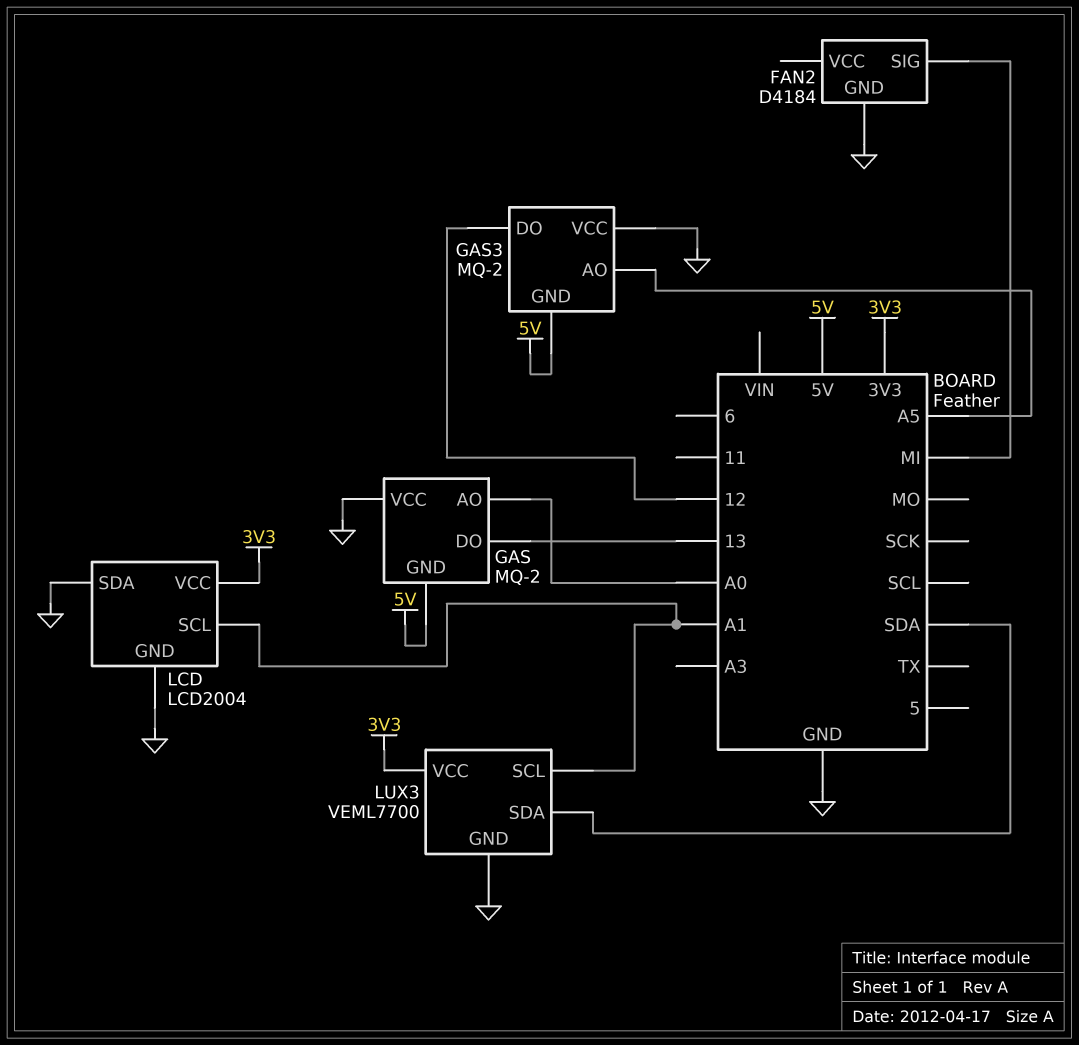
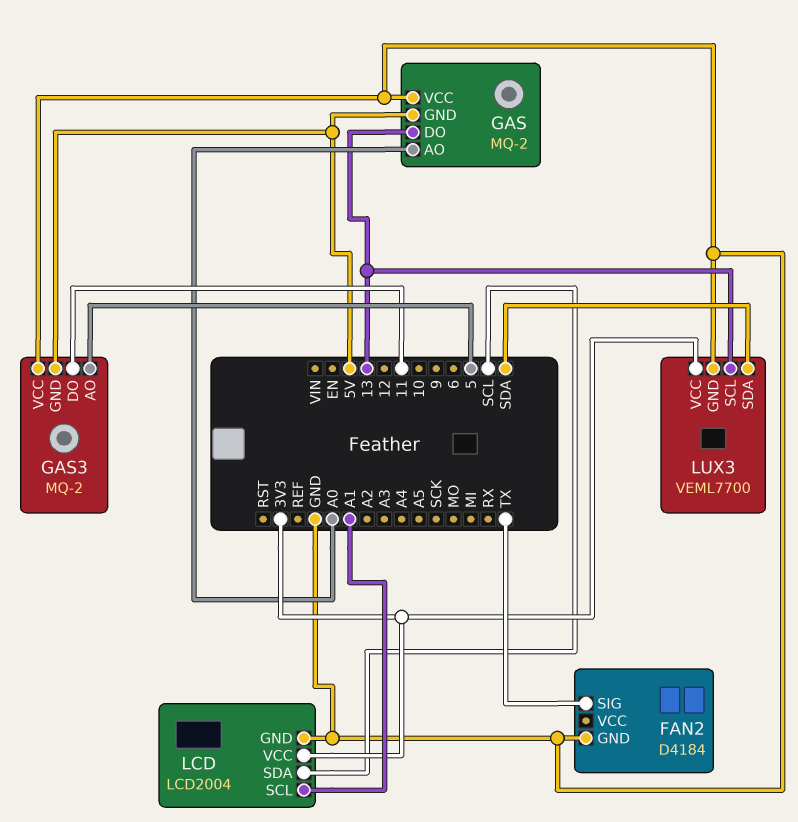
FAN2 pin SIG: MI -> TX
GAS3 pin AO: A5 -> 5
GAS3 pin DO: 12 -> 11
LCD pin SDA: GND -> SCL
LUX3 pin SCL: A1 -> 13

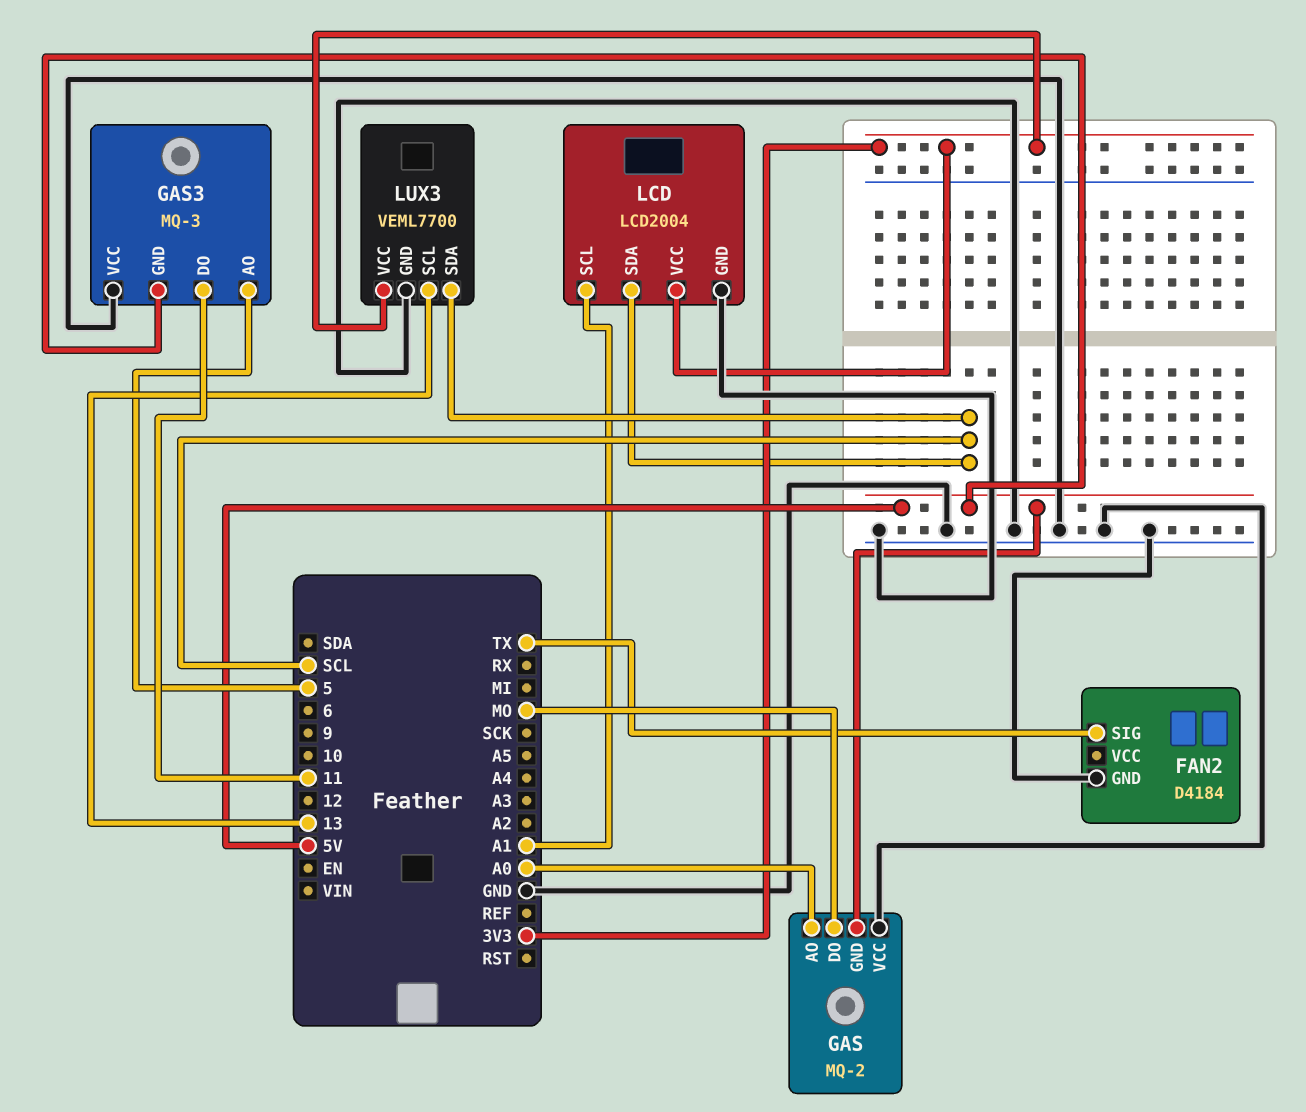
GAS pin DO: 13 -> MO
GAS3: MQ-2 -> MQ-3
LUX3 pin SDA: SDA -> SCL

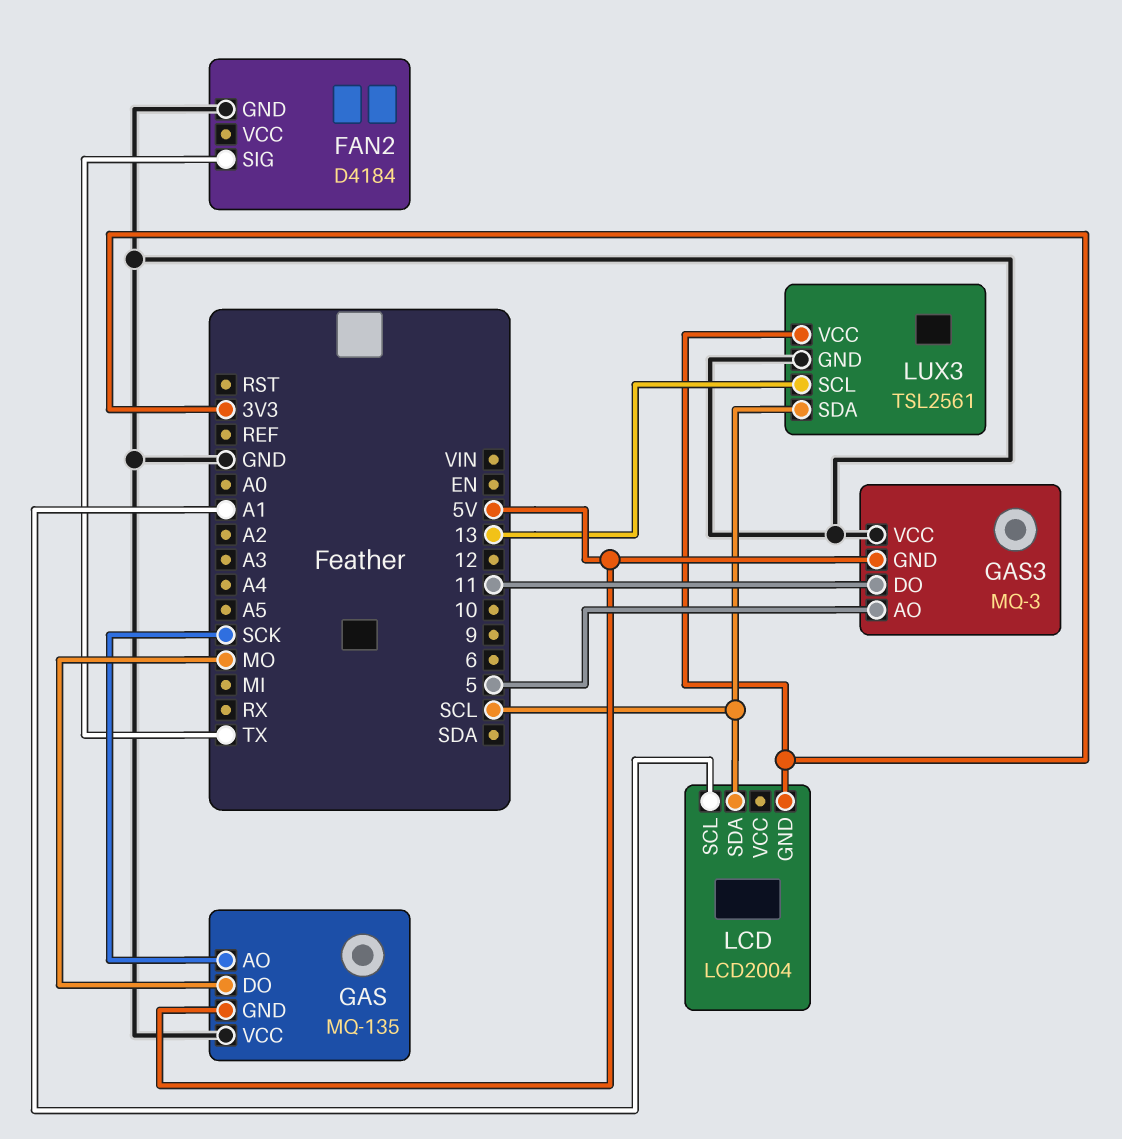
GAS: MQ-2 -> MQ-135
GAS pin AO: A0 -> SCK
LCD pin GND: GND -> 3V3
LCD pin VCC: 3V3 -> none
LUX3: VEML7700 -> TSL2561

